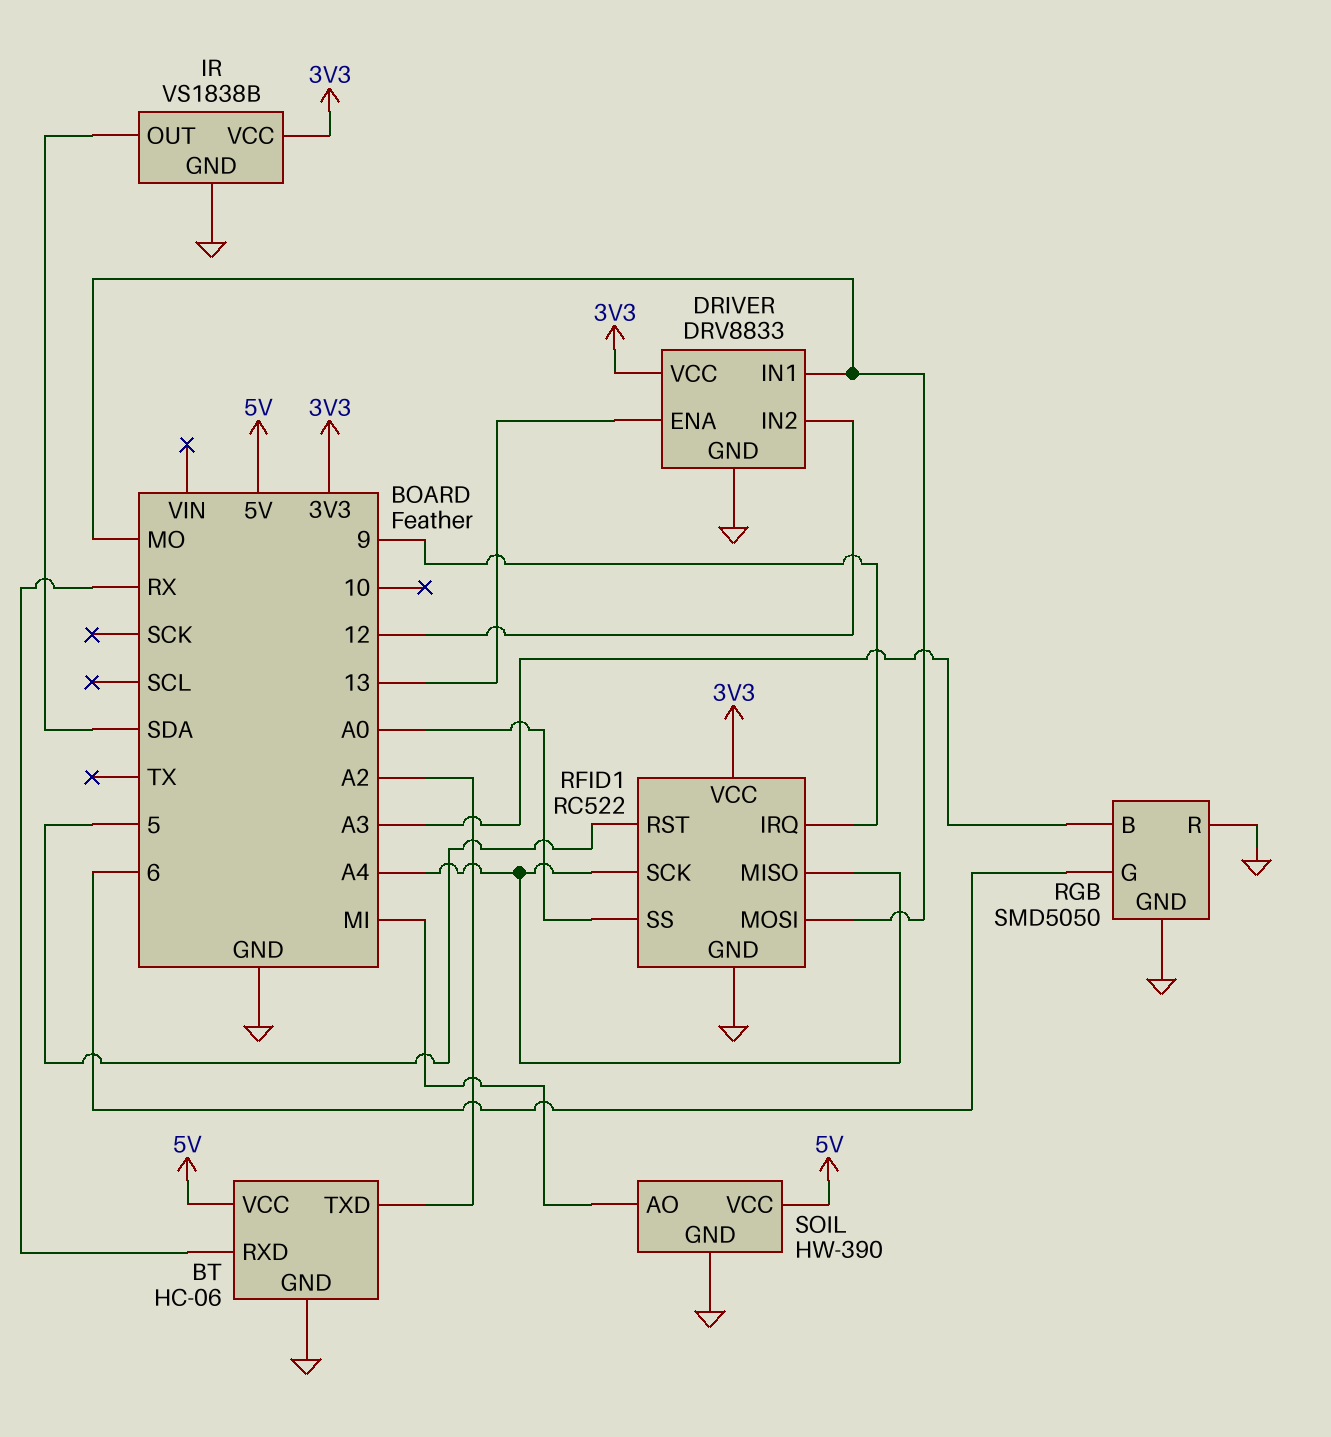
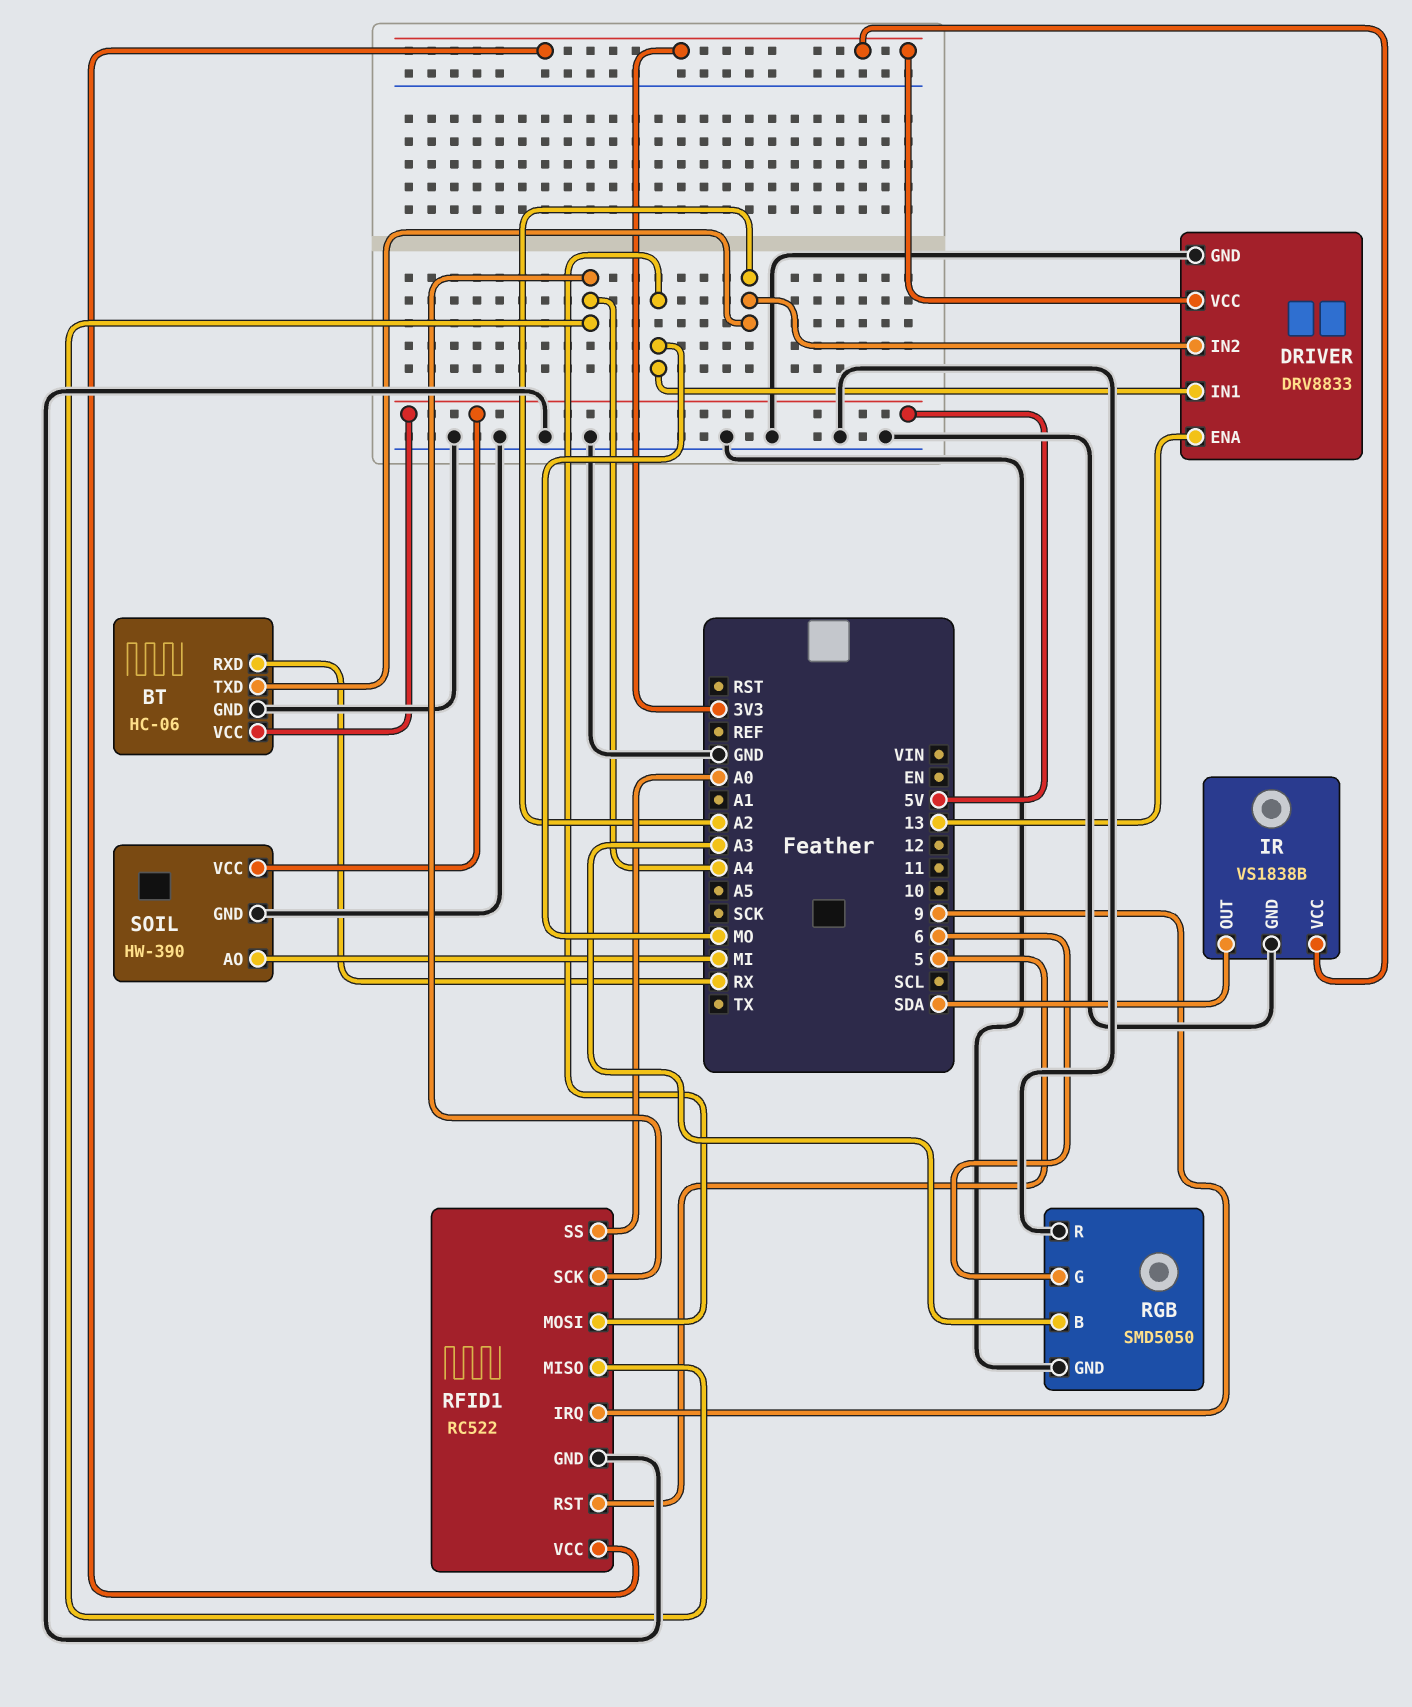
DRIVER pin IN2: 12 -> A2

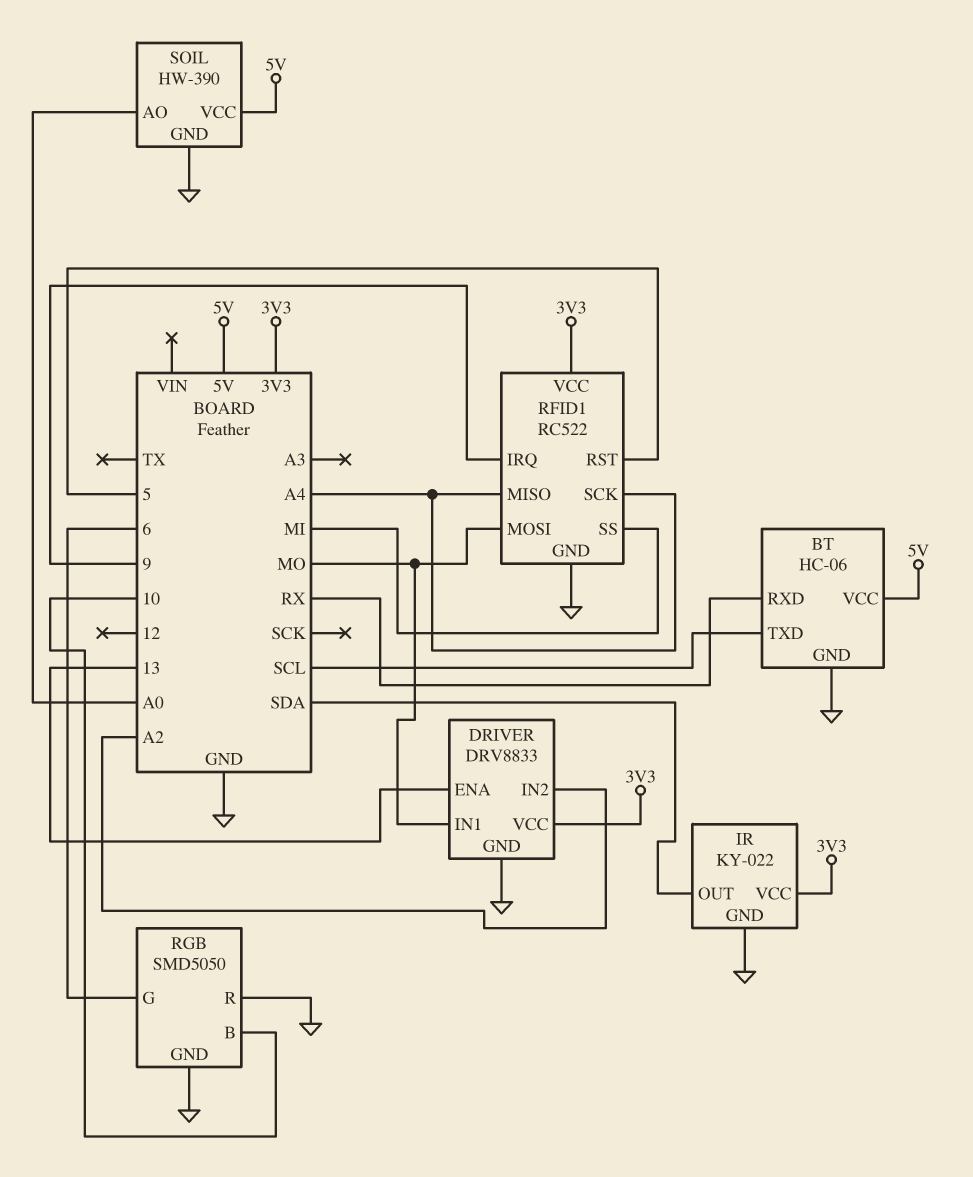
BT pin TXD: A2 -> SCL
IR: VS1838B -> KY-022
RFID1 pin SS: A0 -> MI
RGB pin B: A3 -> 10
SOIL pin AO: MI -> A0

